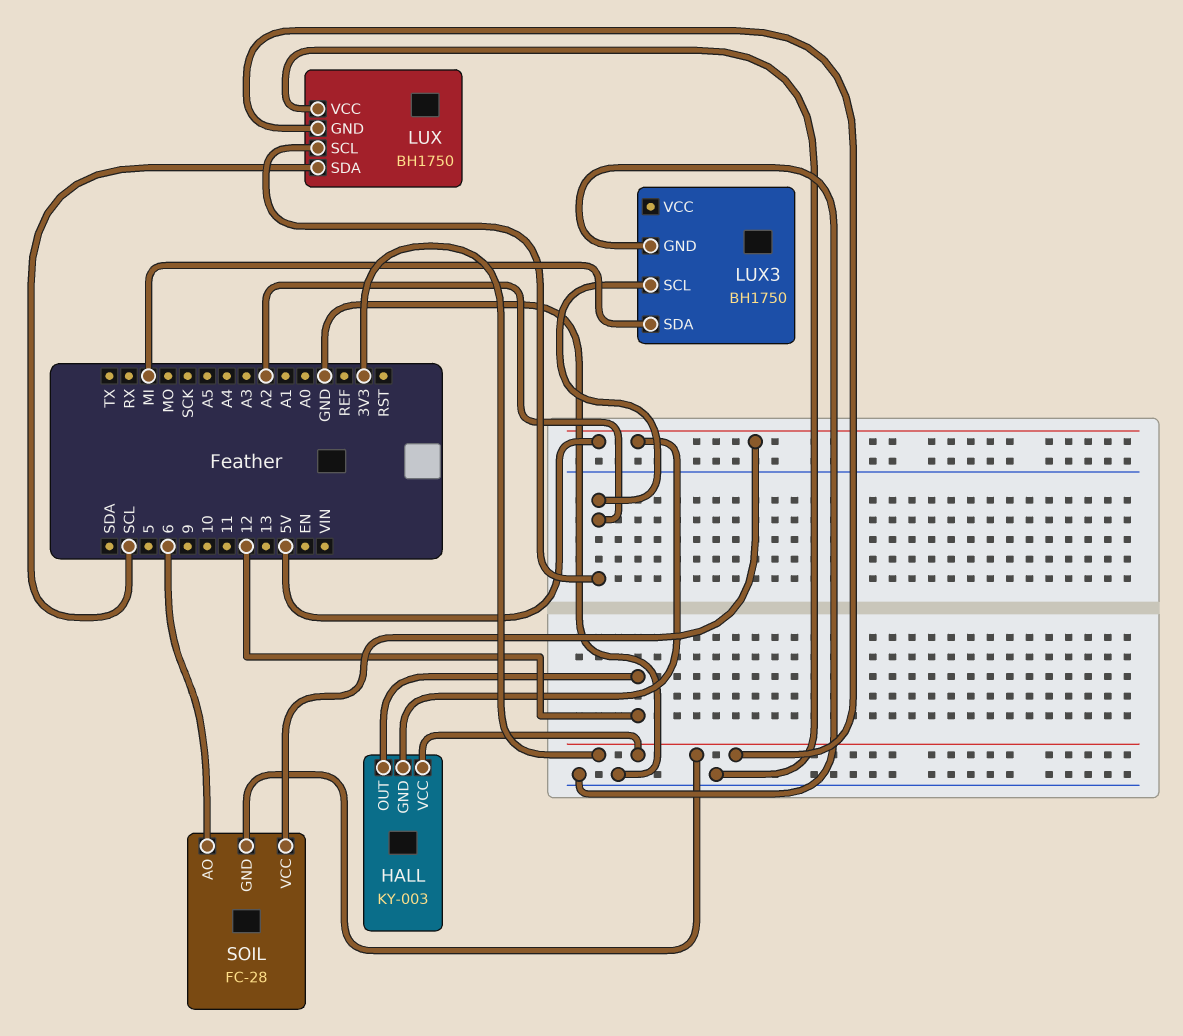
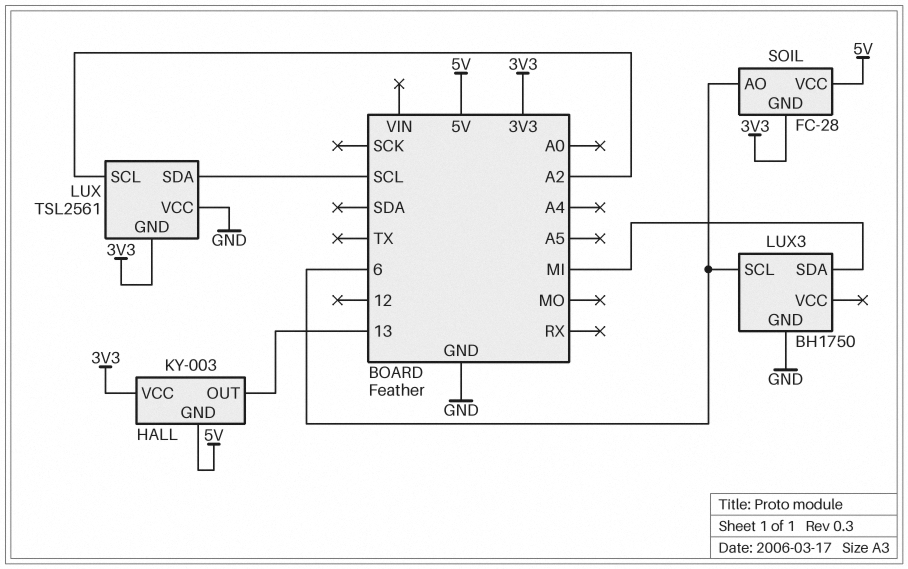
HALL pin OUT: 12 -> 13
LUX: BH1750 -> TSL2561
LUX3 pin SCL: A2 -> 6

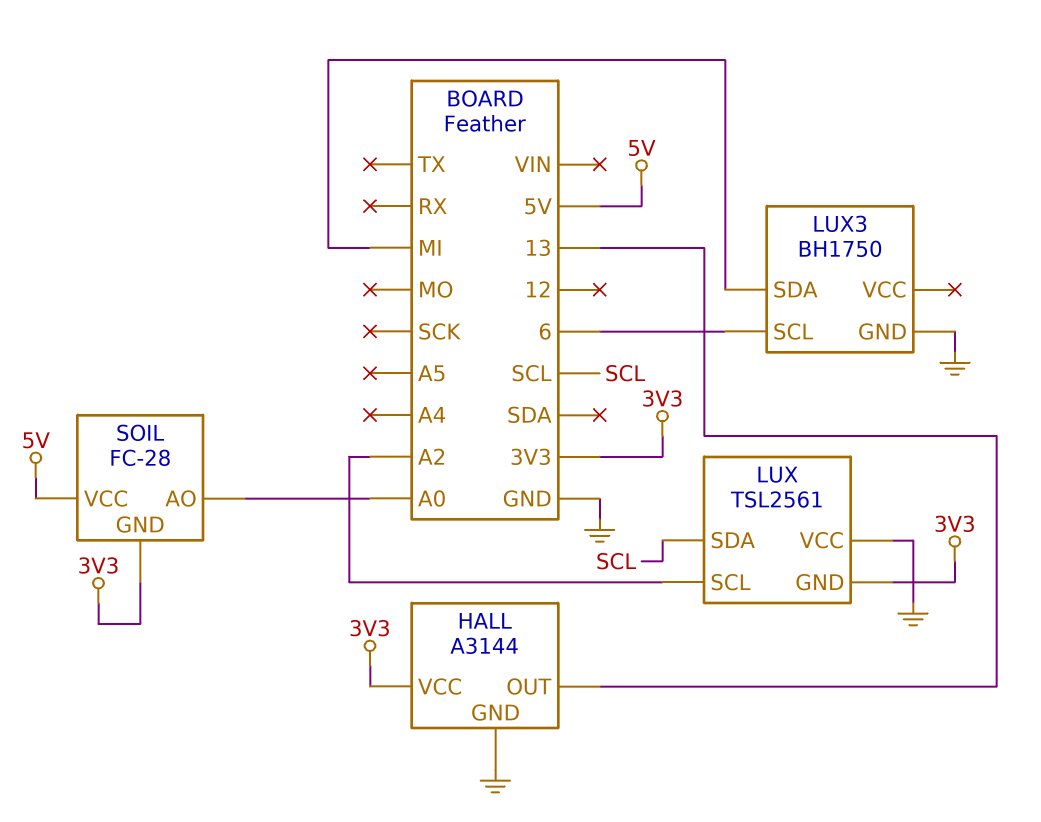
HALL: KY-003 -> A3144
HALL pin GND: 5V -> GND
SOIL pin AO: 6 -> A0

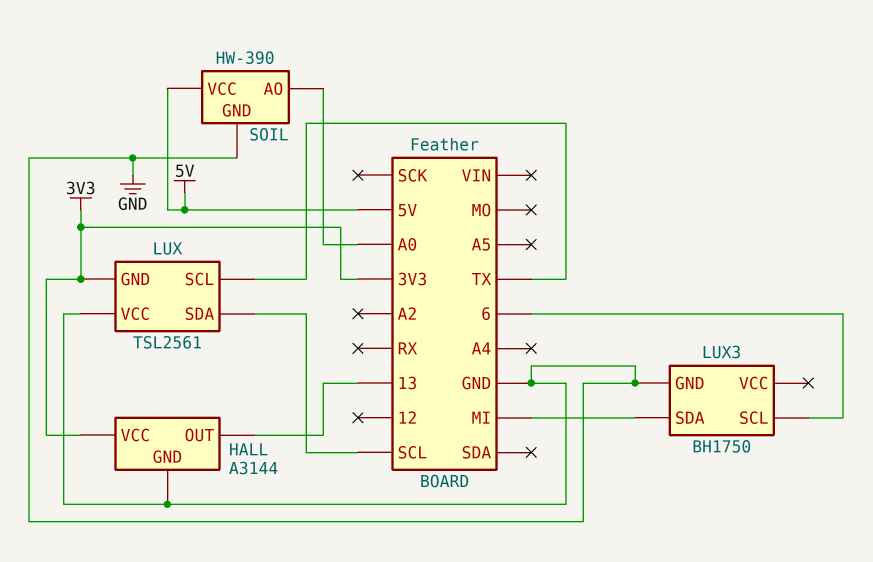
LUX pin SCL: A2 -> TX
SOIL: FC-28 -> HW-390
SOIL pin GND: 3V3 -> GND

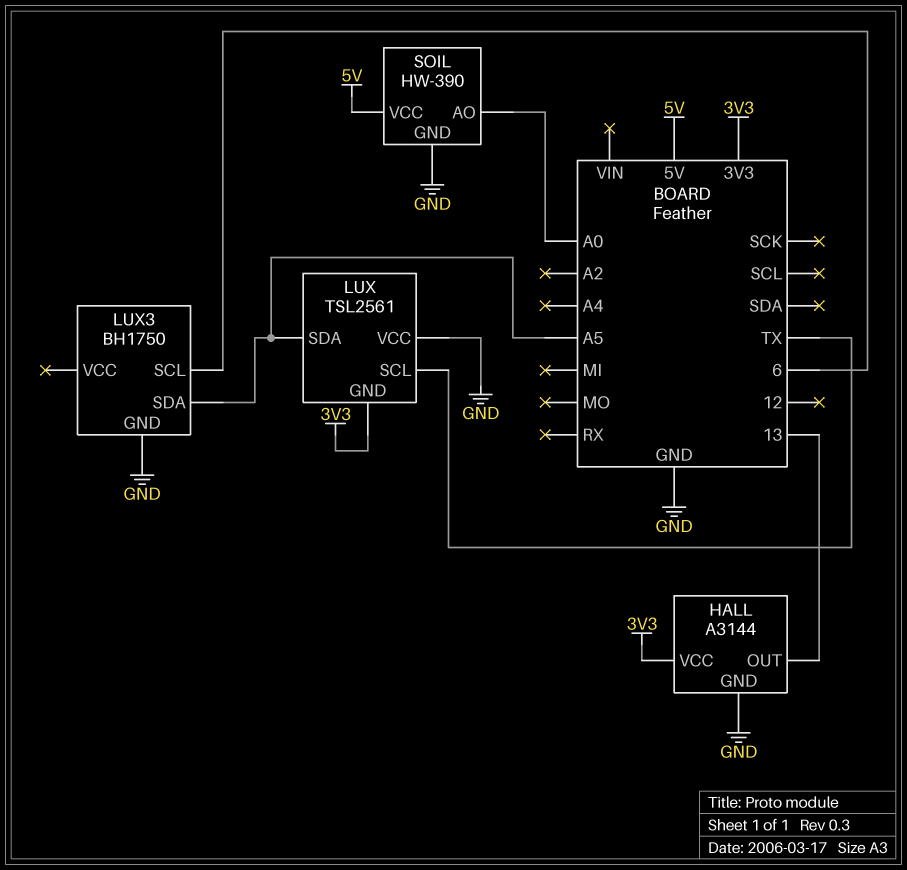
LUX pin SDA: SCL -> A5
LUX3 pin SDA: MI -> A5

